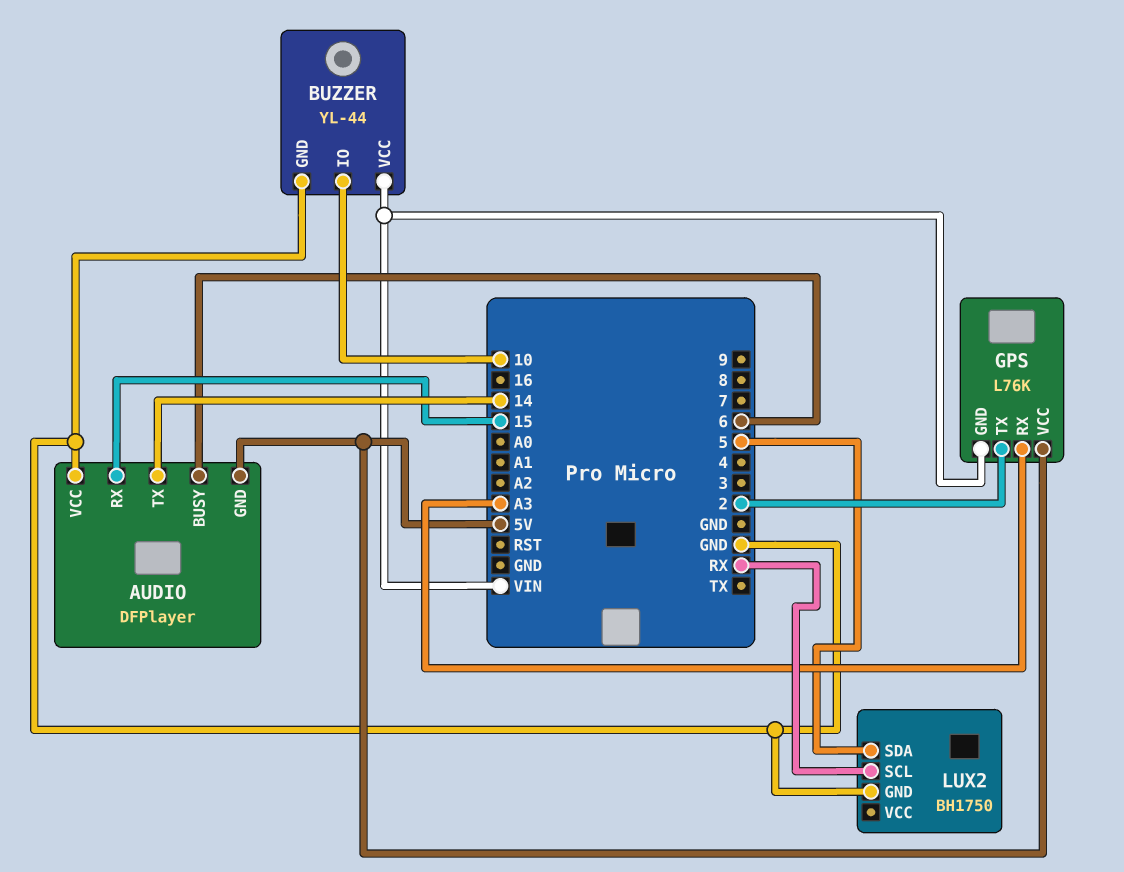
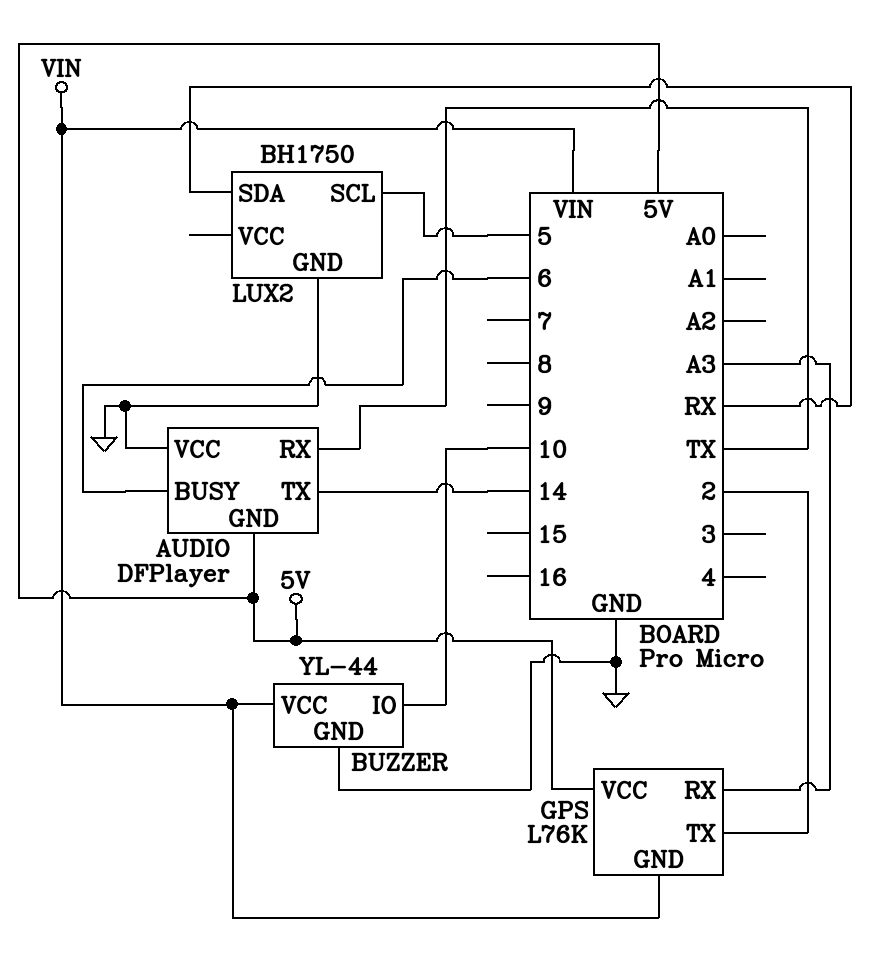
AUDIO pin RX: 15 -> TX
LUX2 pin SCL: RX -> 5
LUX2 pin SDA: 5 -> RX

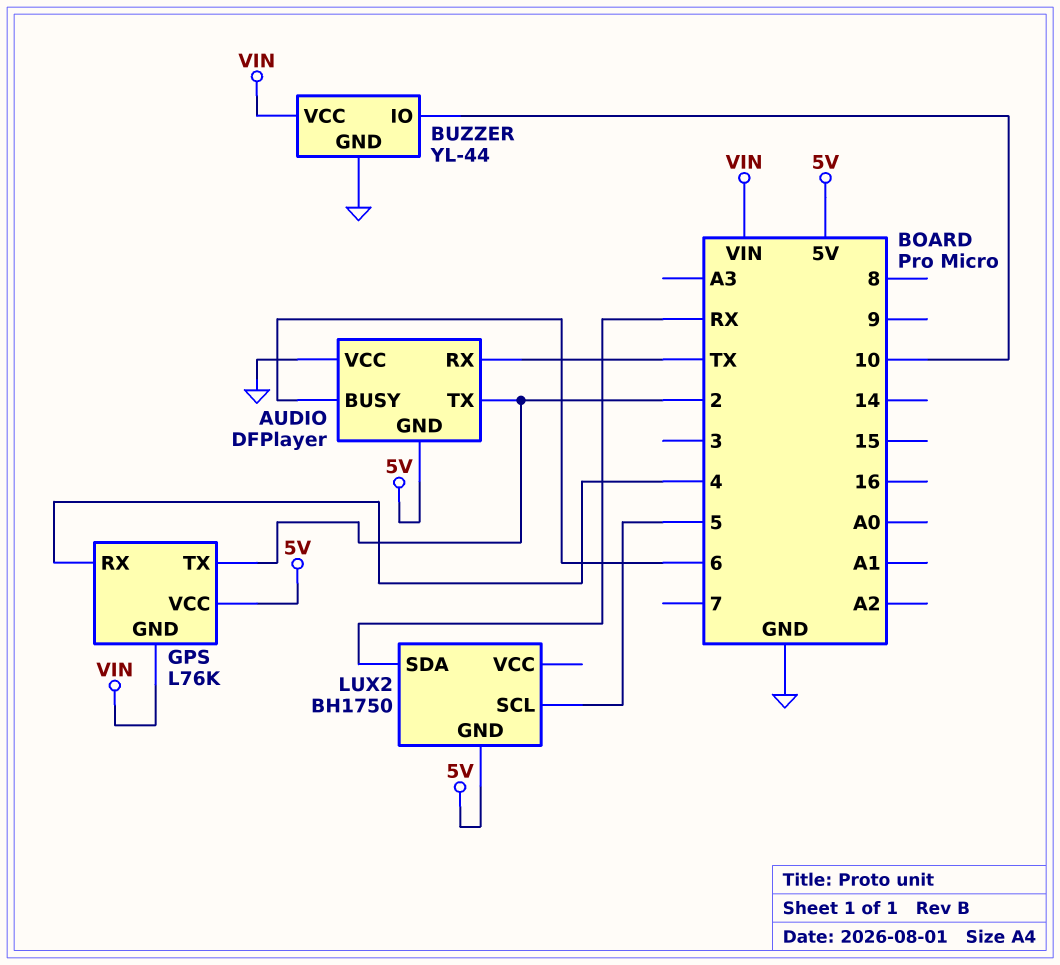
AUDIO pin TX: 14 -> 2
GPS pin RX: A3 -> 4
LUX2 pin GND: GND -> 5V

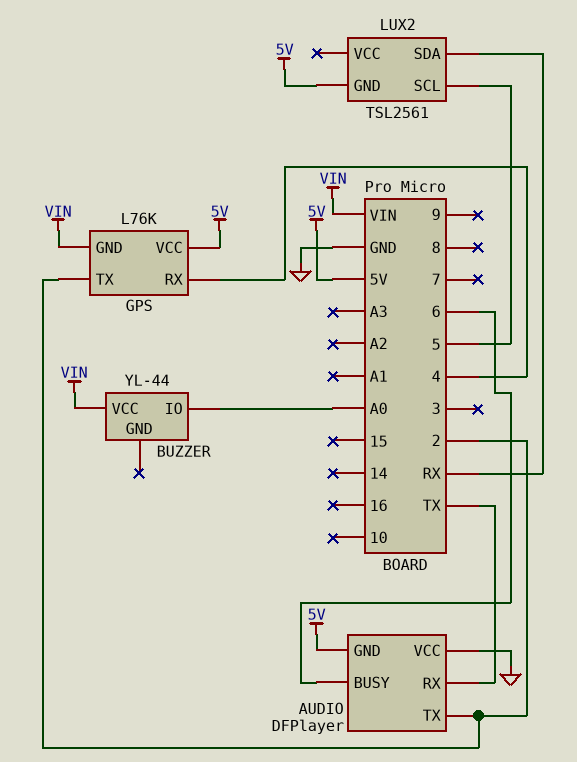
BUZZER pin GND: GND -> none
BUZZER pin IO: 10 -> A0
LUX2: BH1750 -> TSL2561

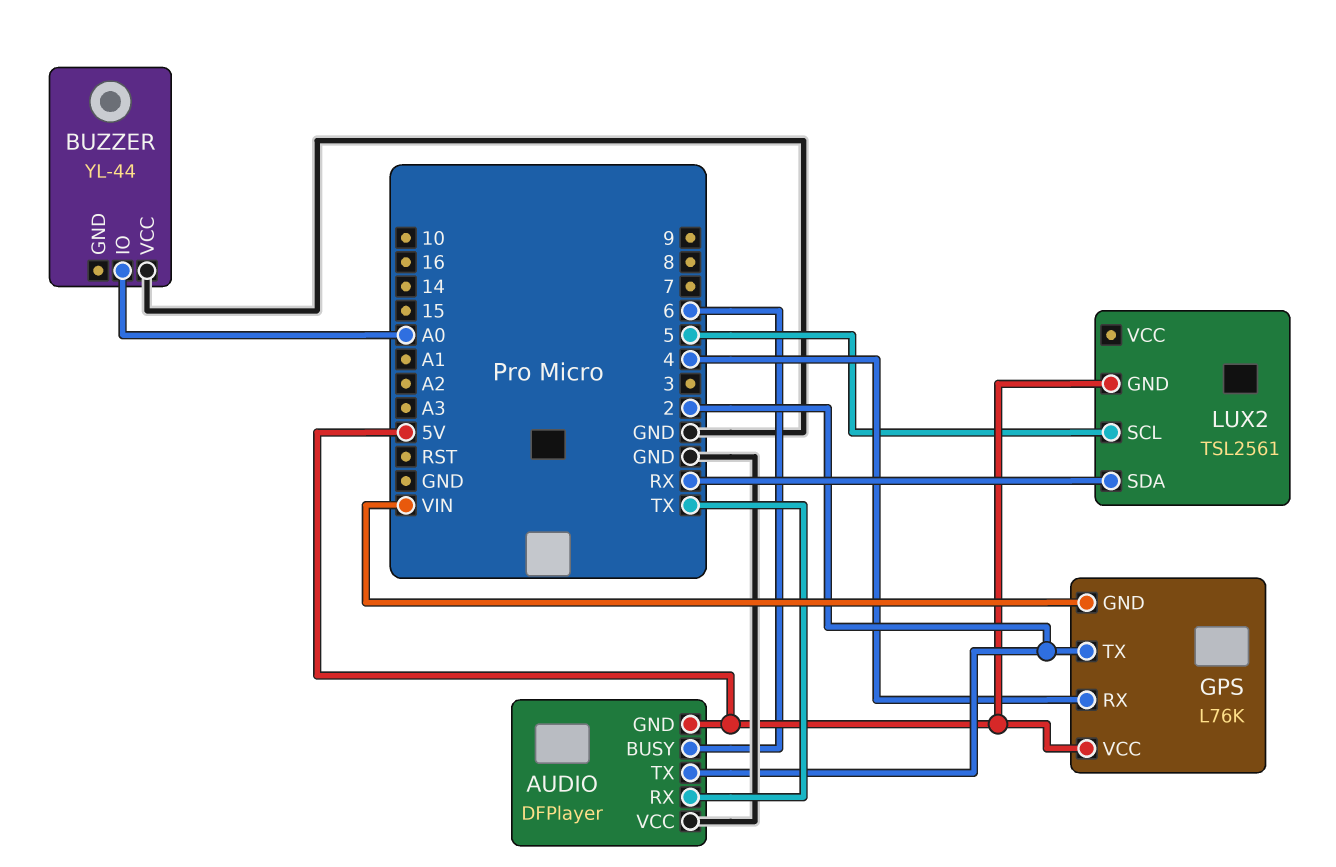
BUZZER pin VCC: VIN -> GND

